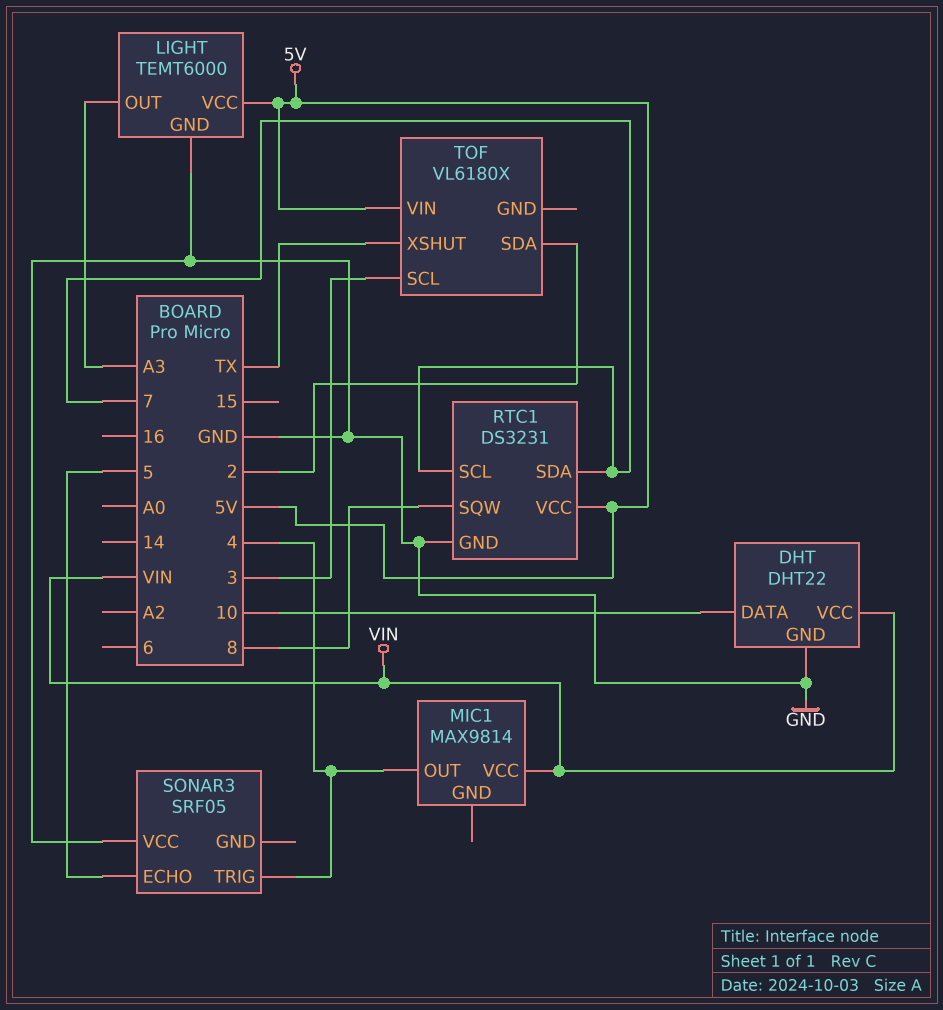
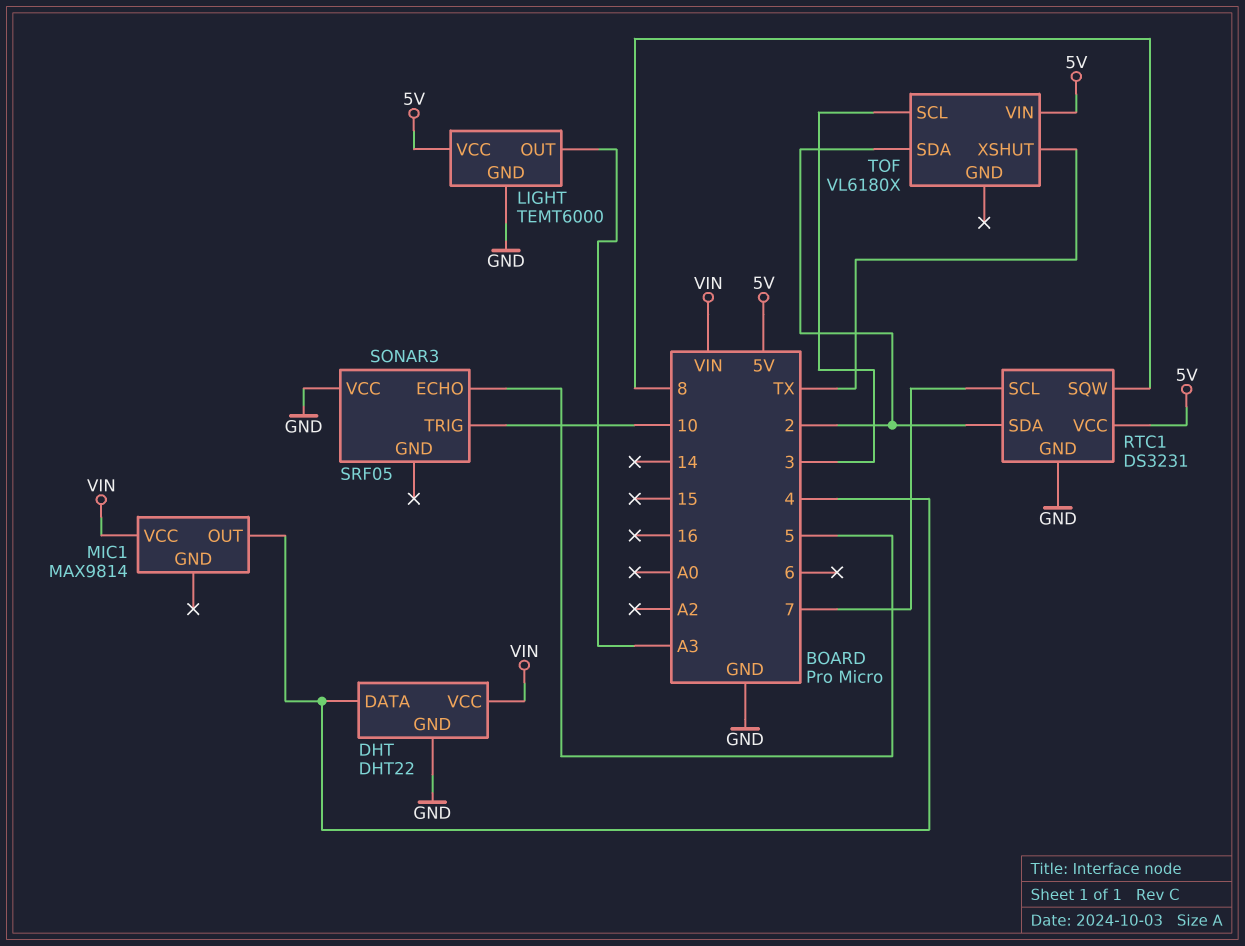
DHT pin DATA: 10 -> 4
RTC1 pin SDA: 7 -> 2
SONAR3 pin TRIG: 4 -> 10

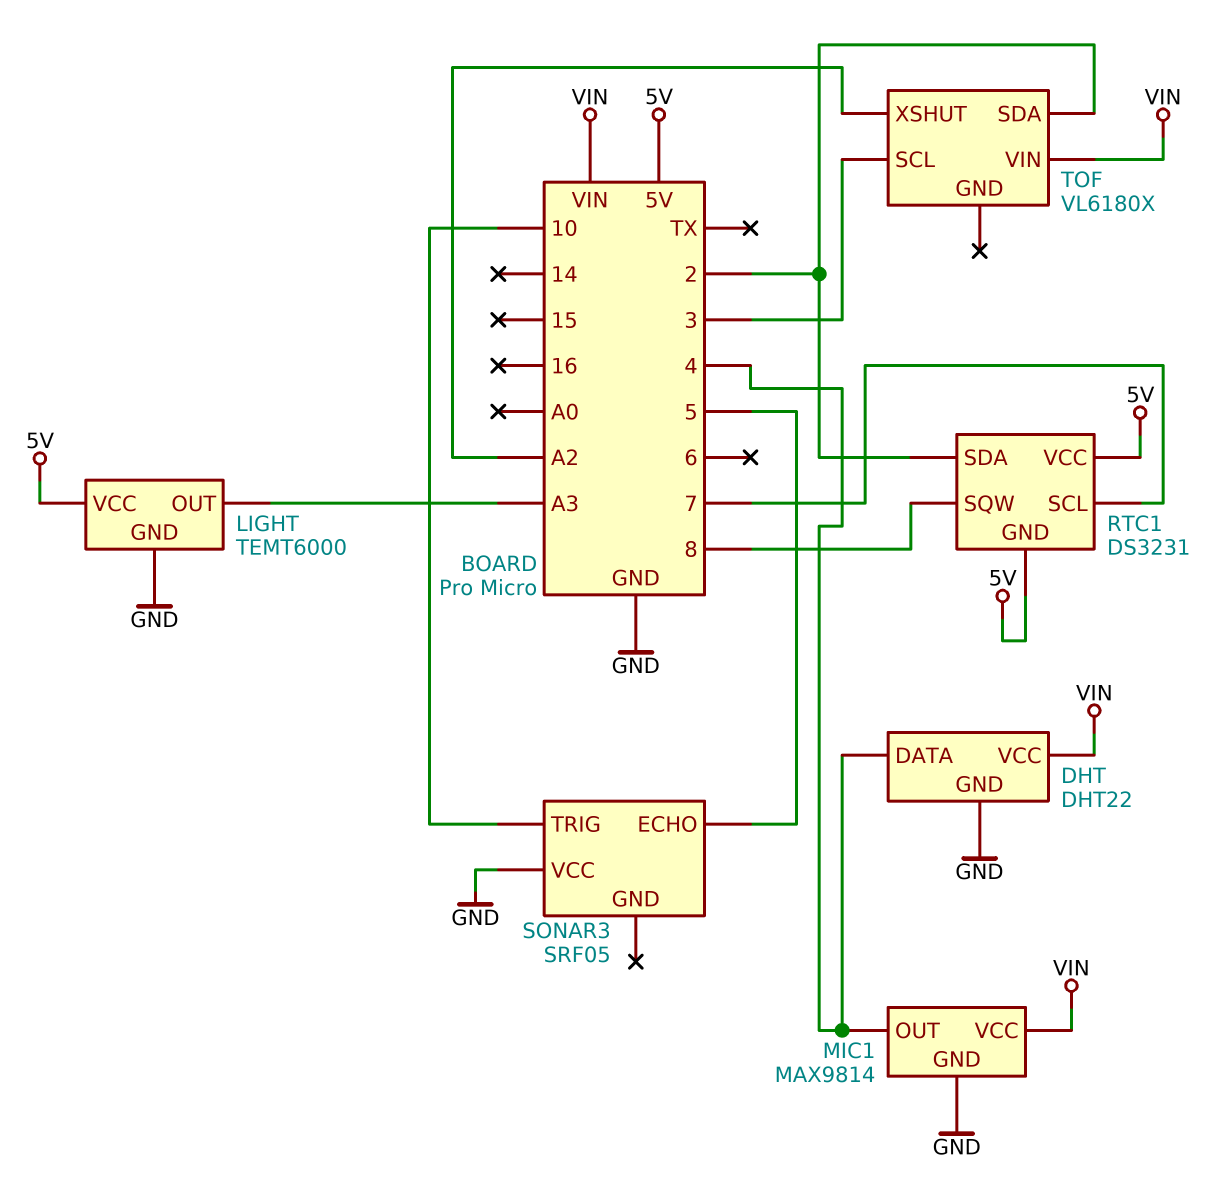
MIC1 pin GND: none -> GND
RTC1 pin GND: GND -> 5V
TOF pin VIN: 5V -> VIN
TOF pin XSHUT: TX -> A2

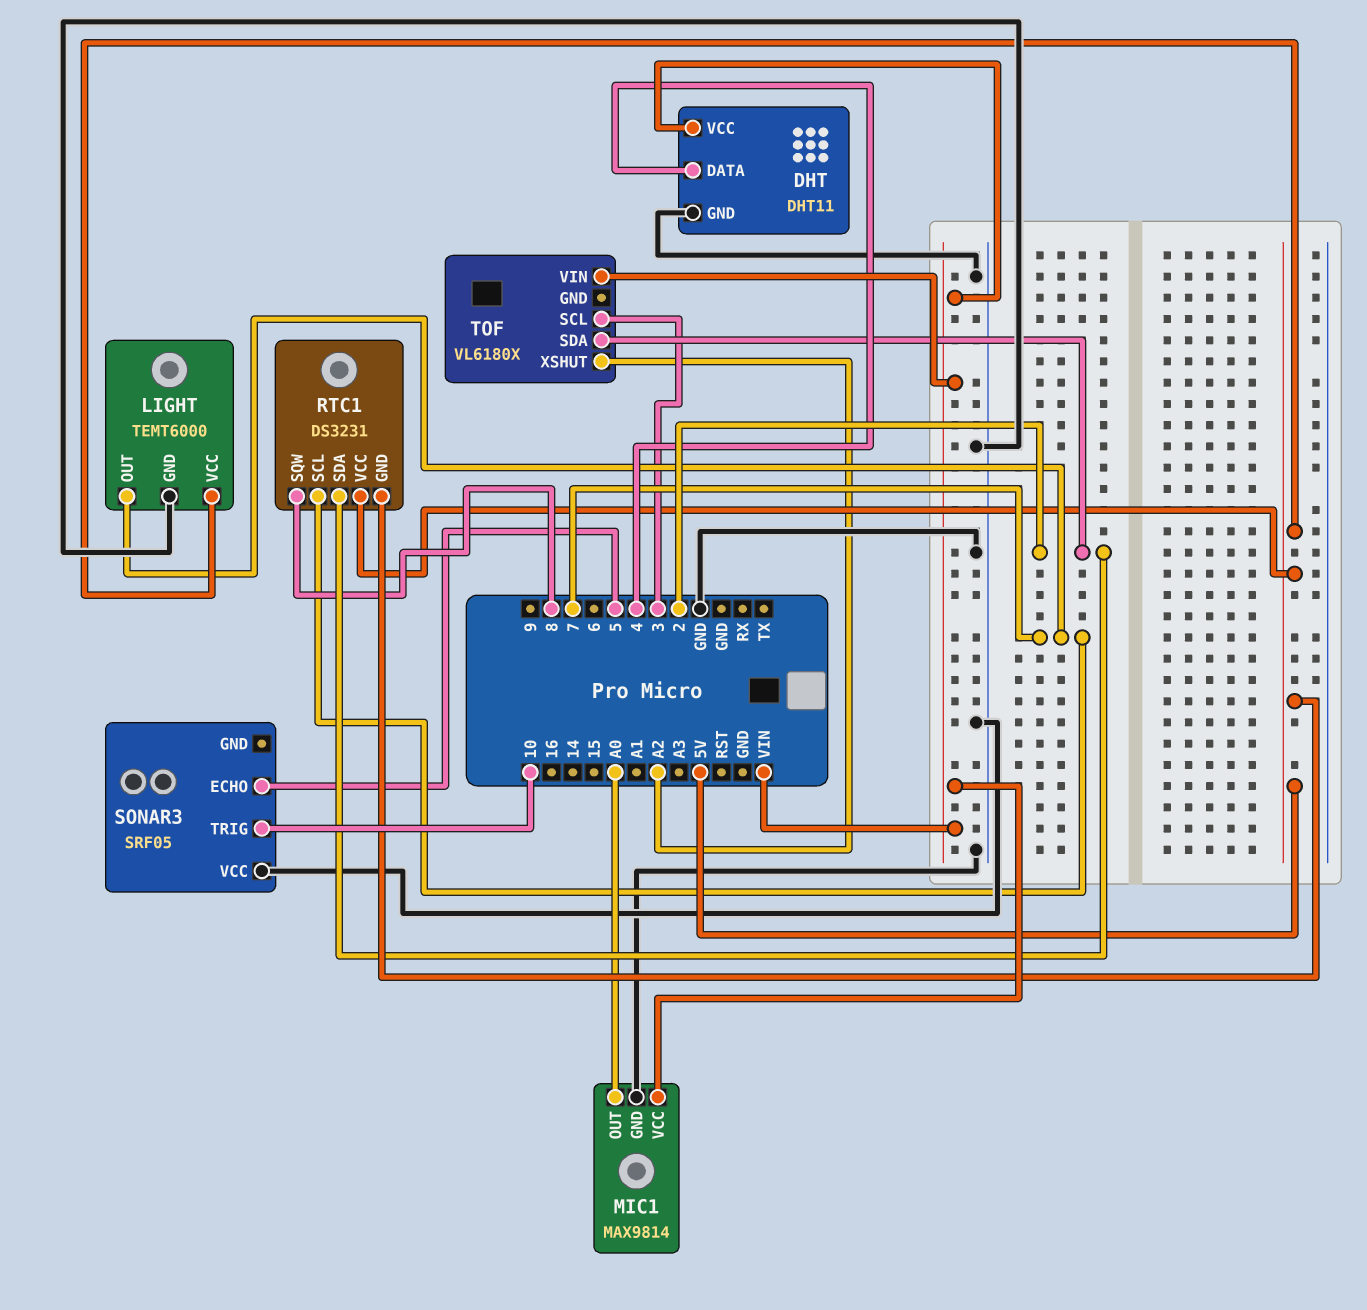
DHT: DHT22 -> DHT11
LIGHT pin OUT: A3 -> 7
MIC1 pin OUT: 4 -> A0

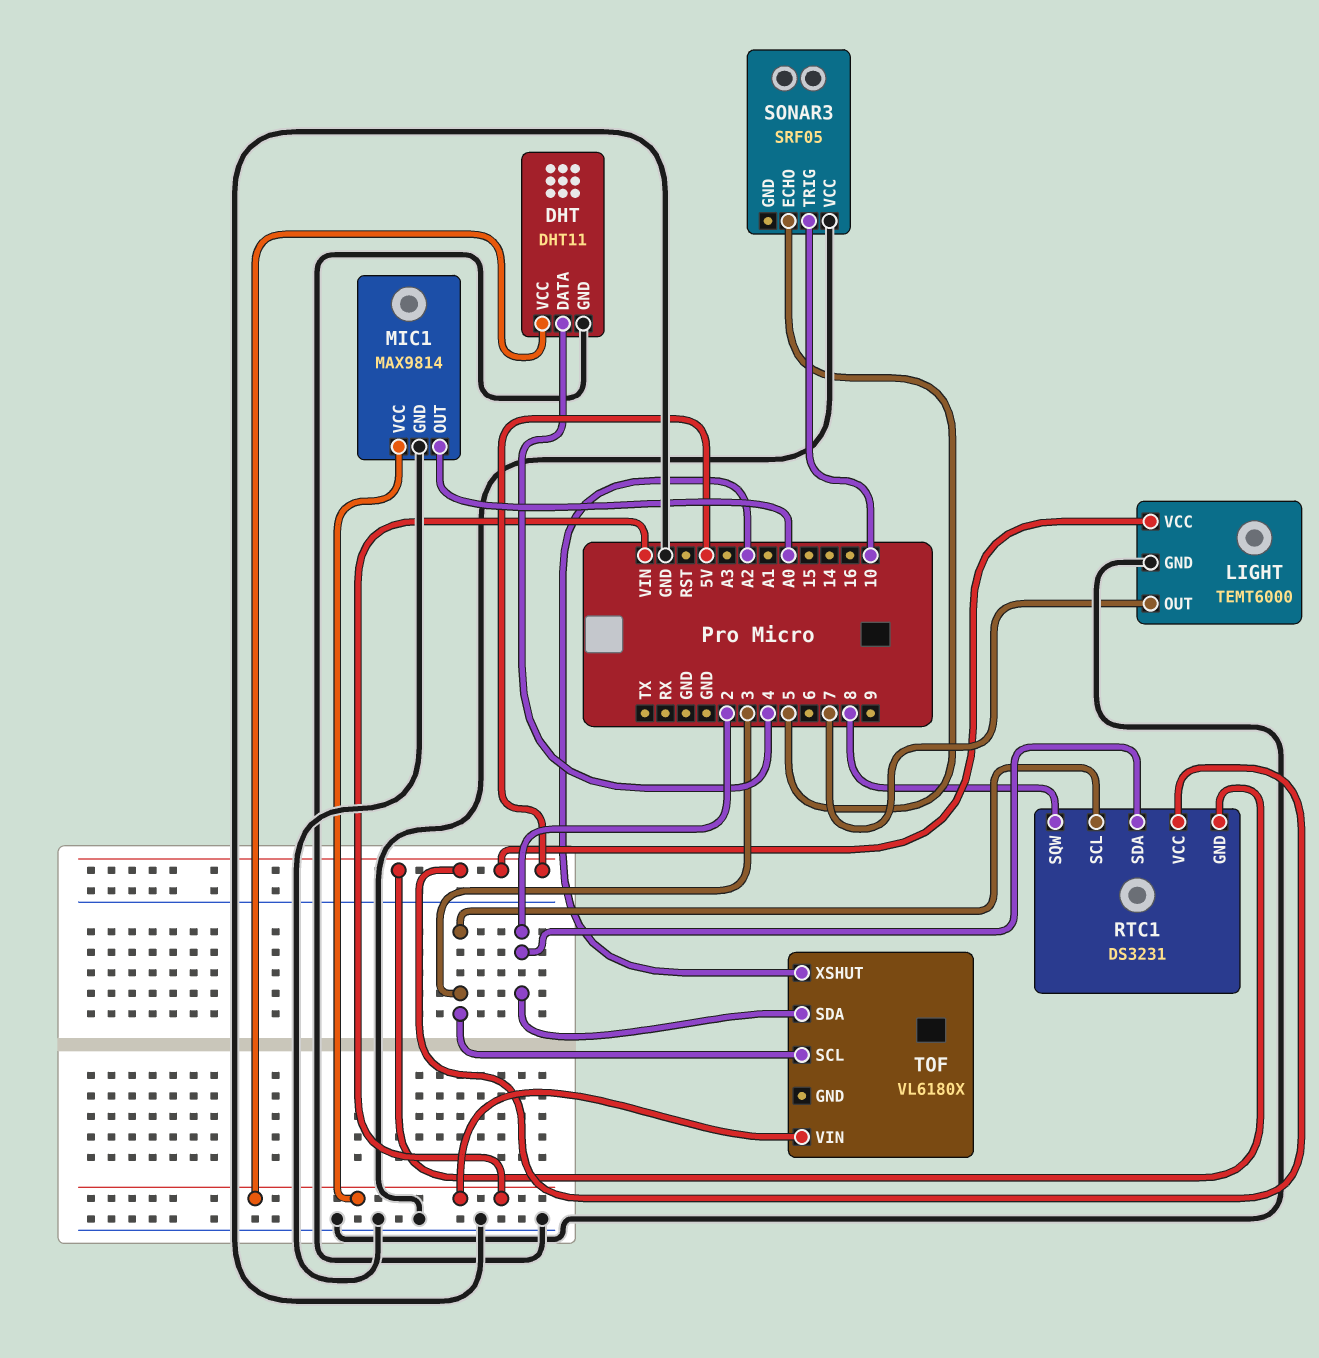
RTC1 pin SCL: 7 -> 3

